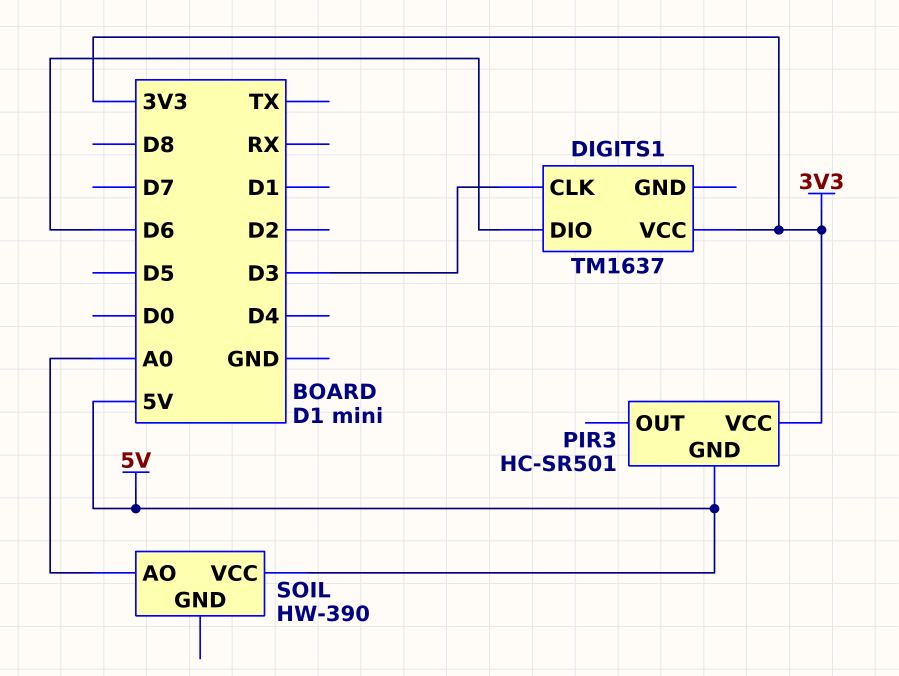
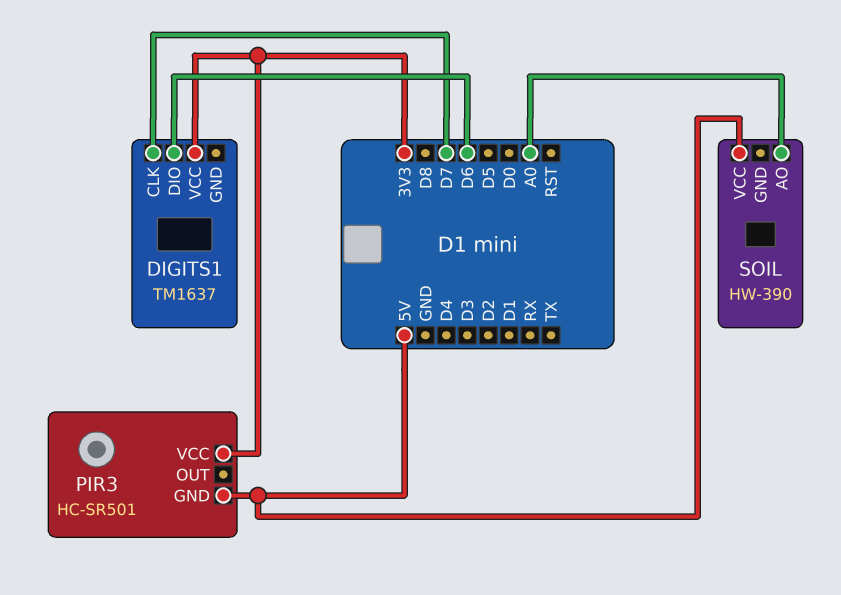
DIGITS1 pin CLK: D3 -> D7

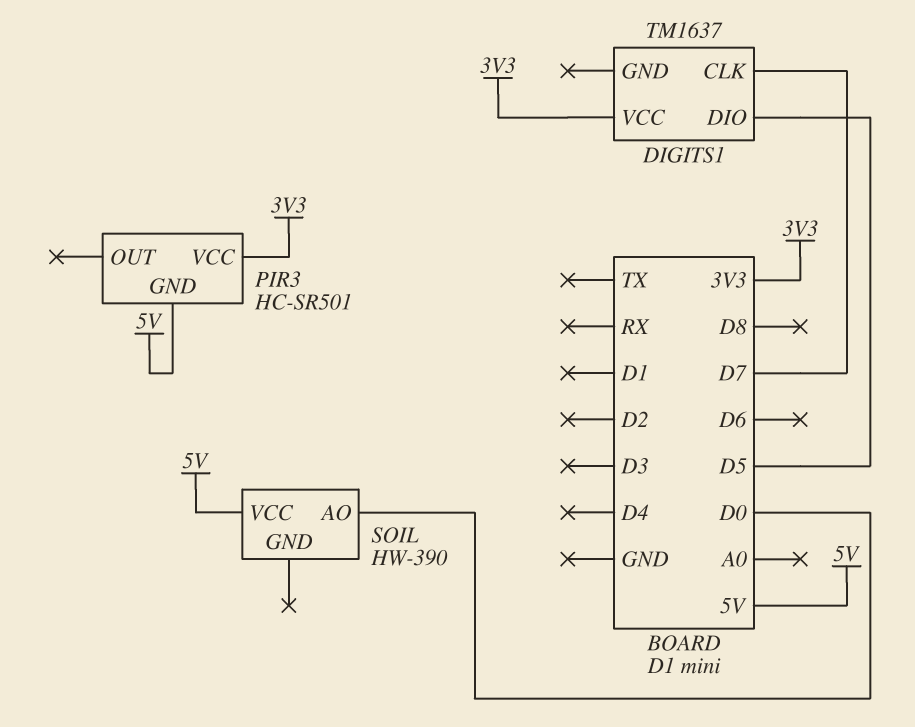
DIGITS1 pin DIO: D6 -> D5
SOIL pin AO: A0 -> D0

